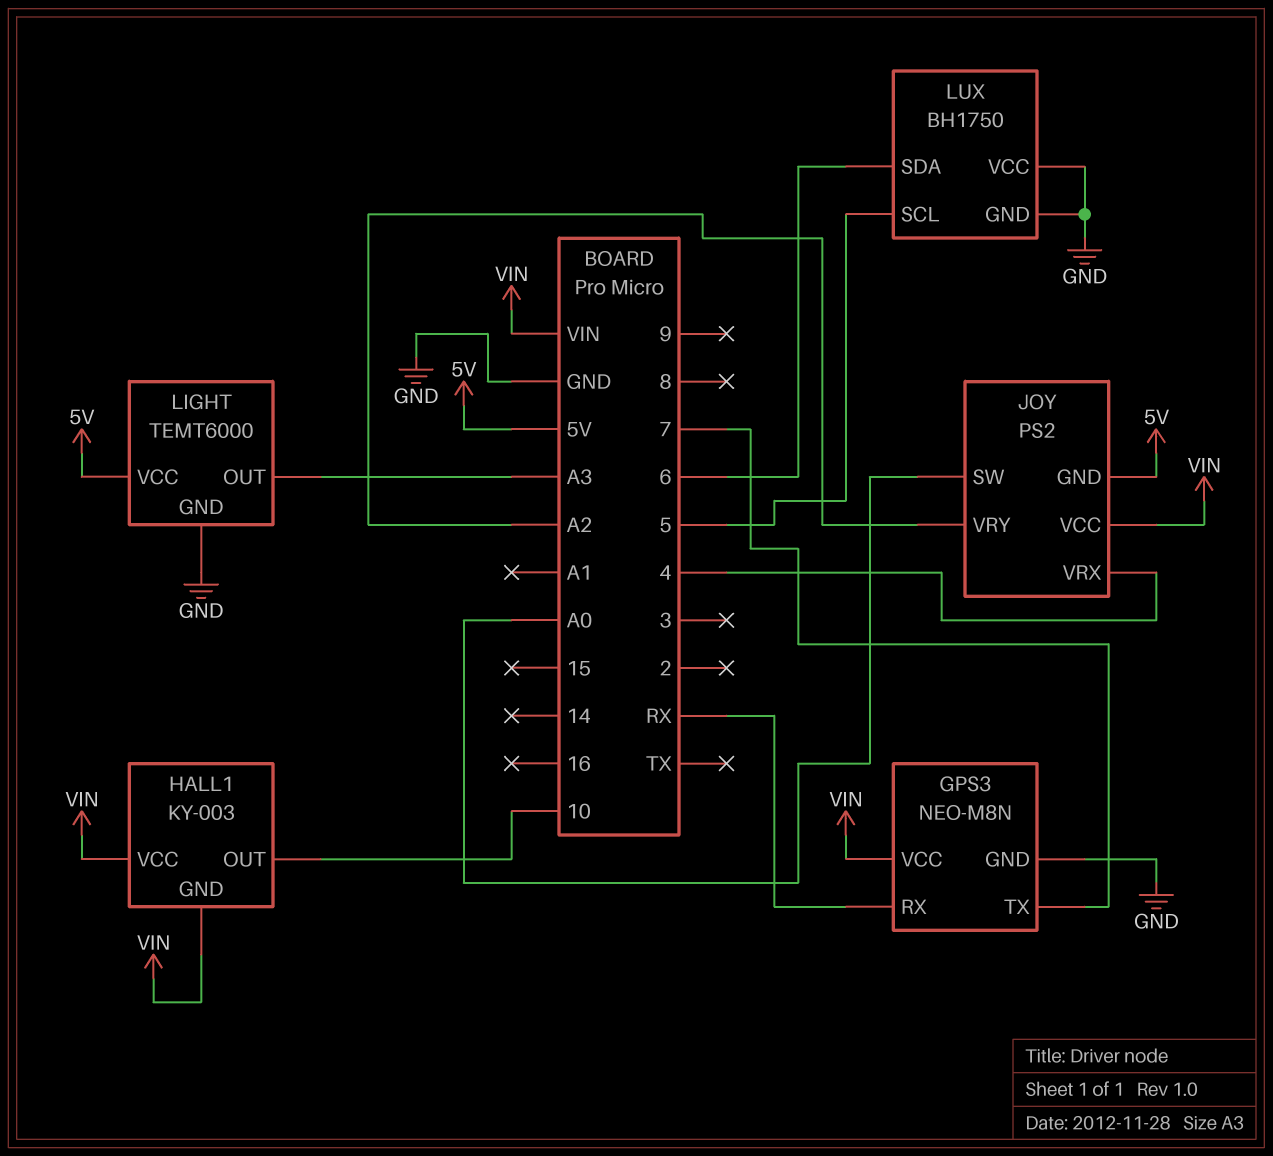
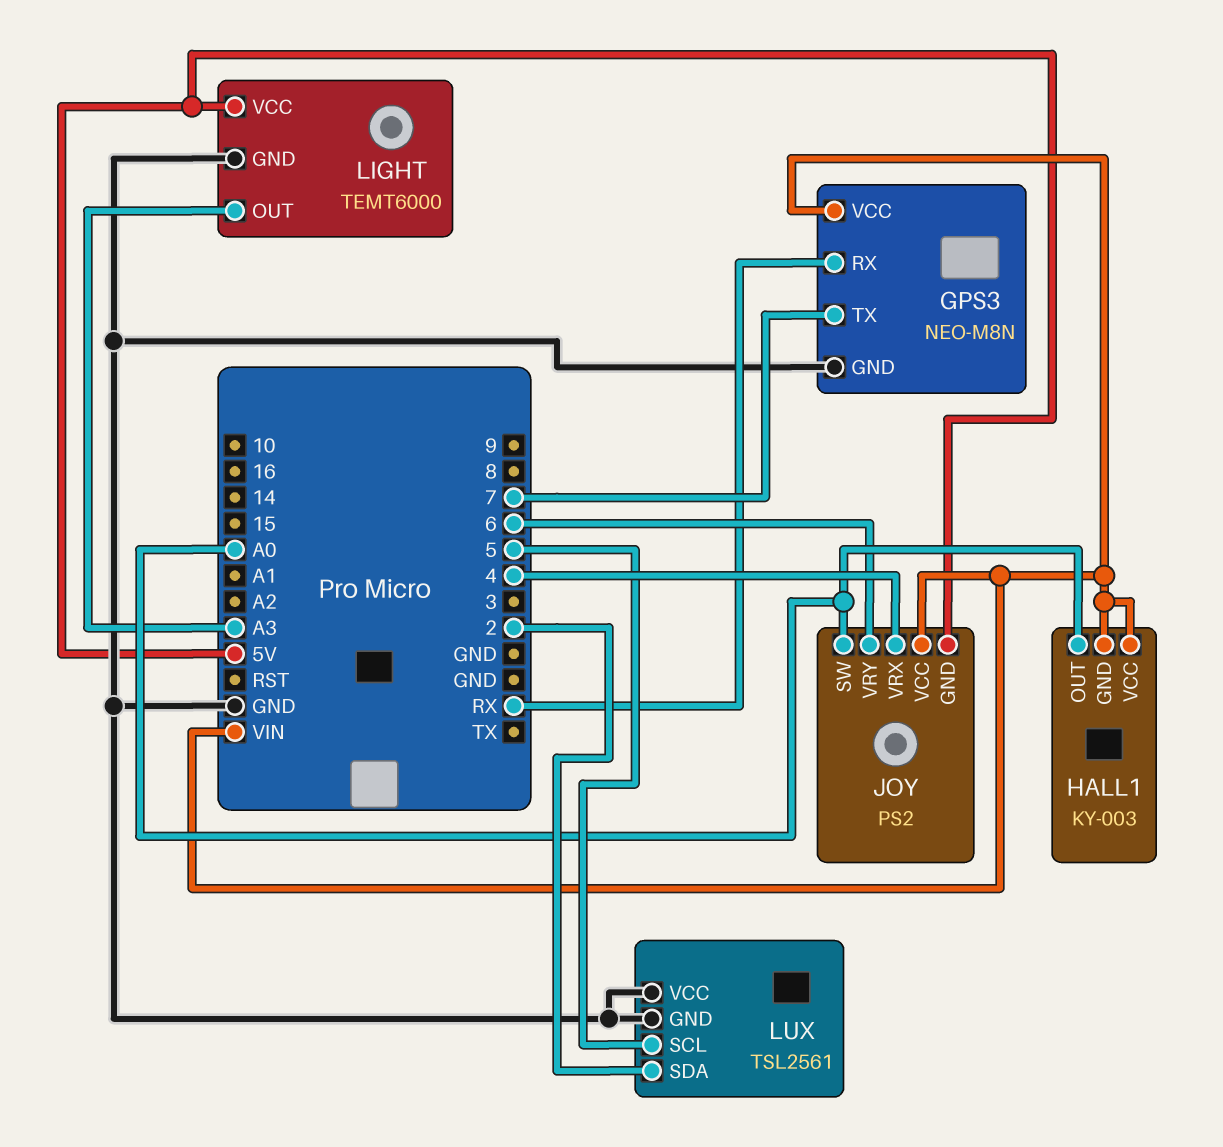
HALL1 pin OUT: 10 -> A0
JOY pin VRY: A2 -> 6
LUX: BH1750 -> TSL2561
LUX pin SDA: 6 -> 2

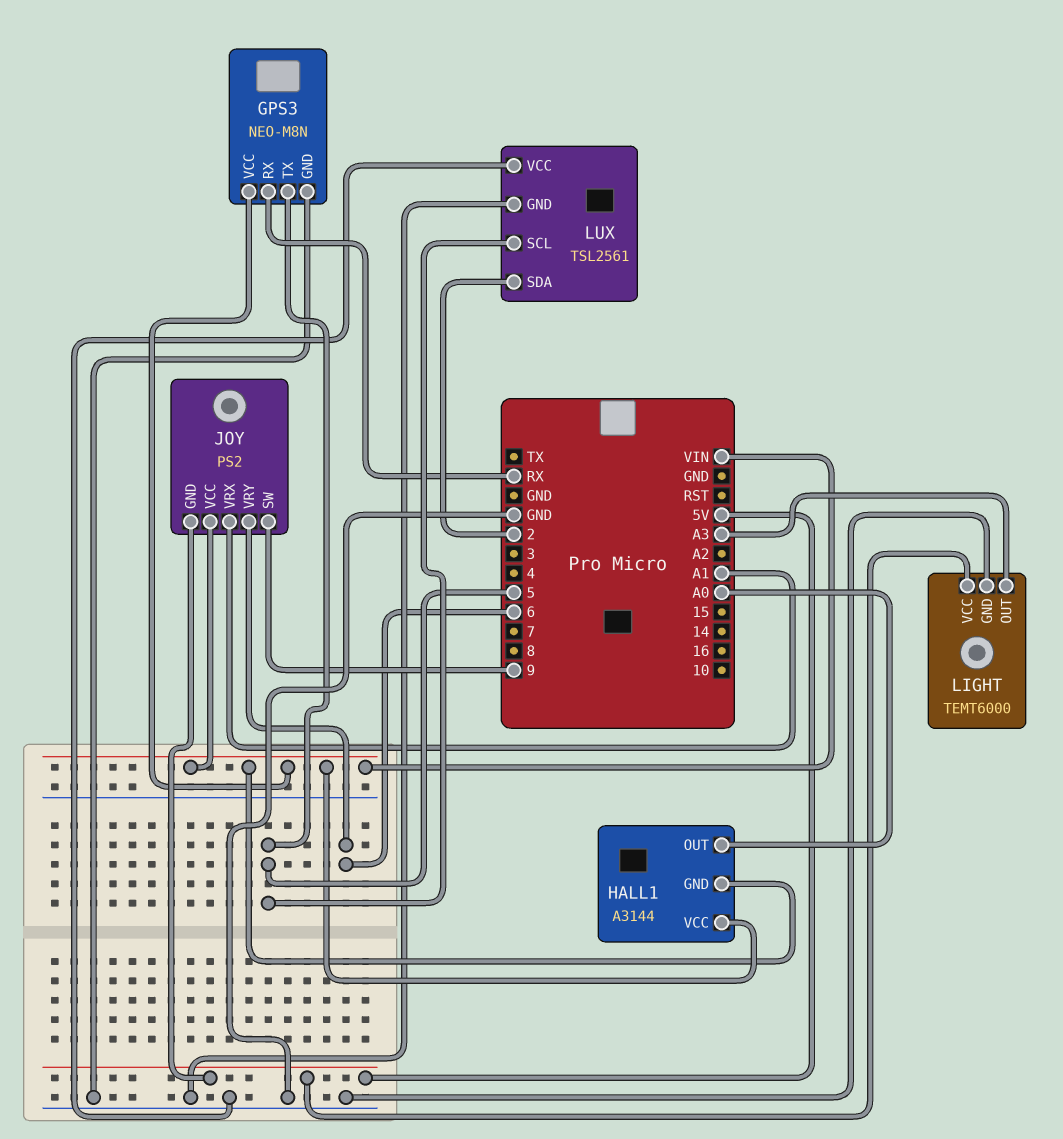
GPS3 pin TX: 7 -> 5
HALL1: KY-003 -> A3144
JOY pin SW: A0 -> 9
JOY pin VRX: 4 -> A1

